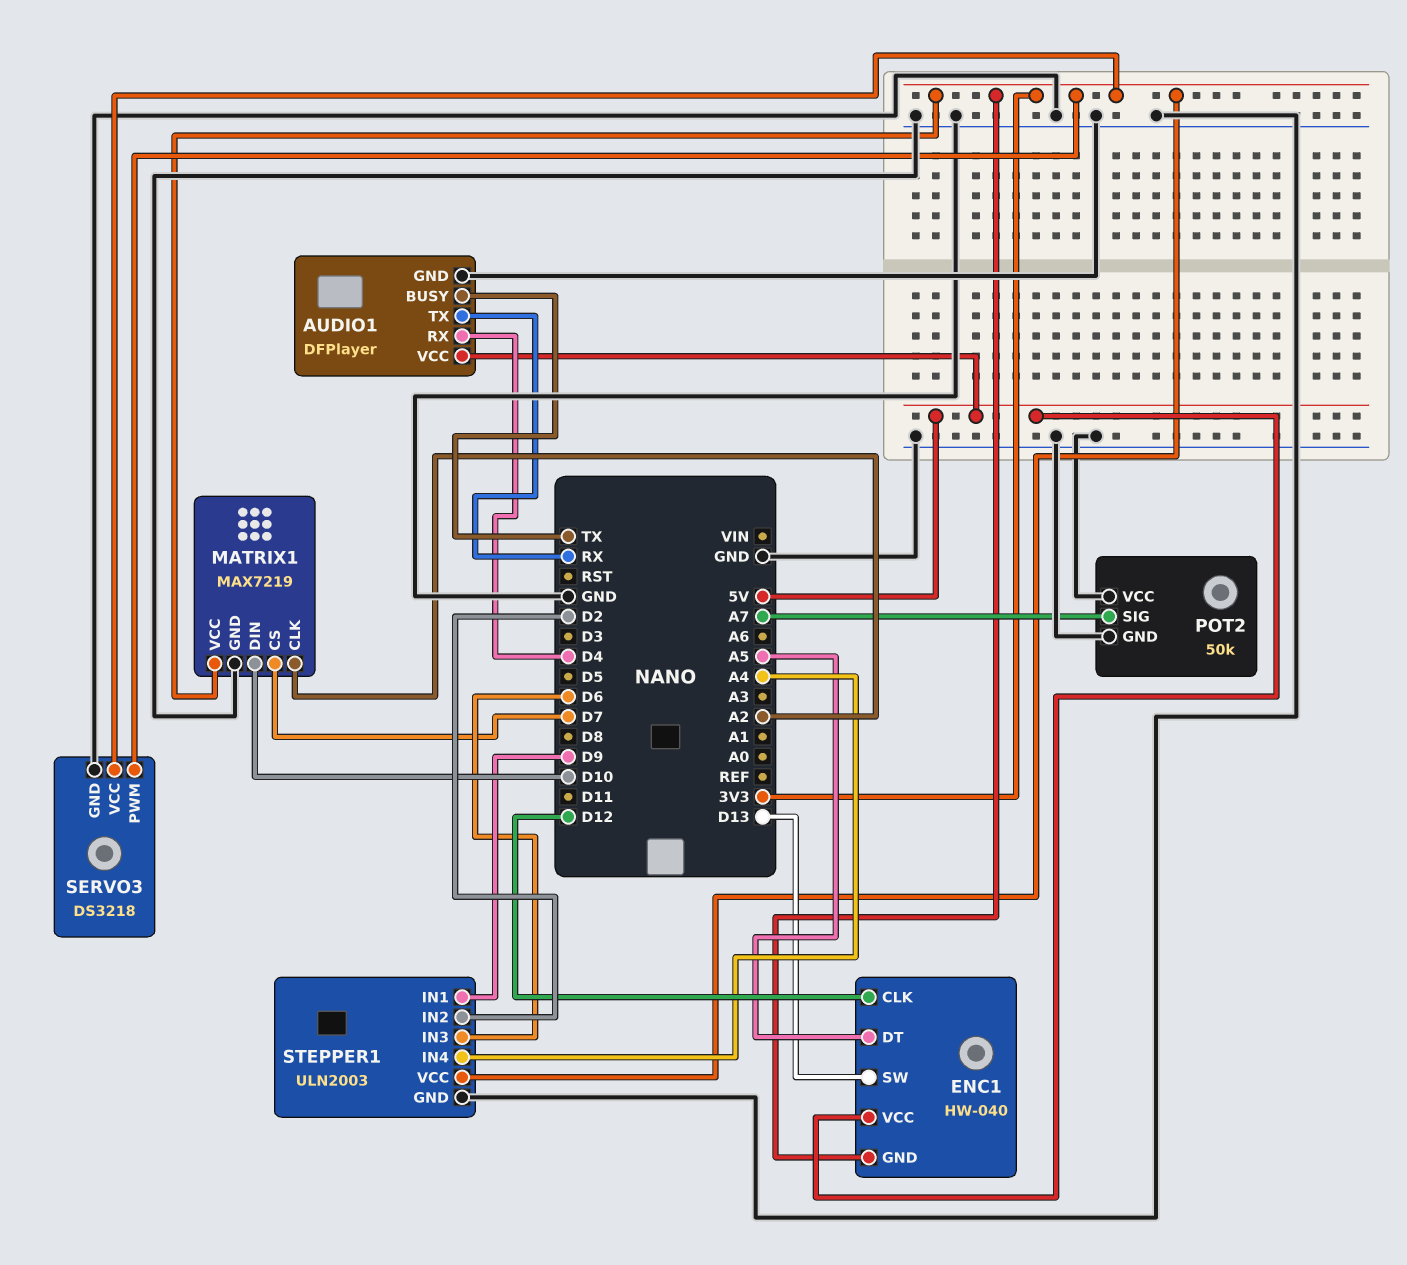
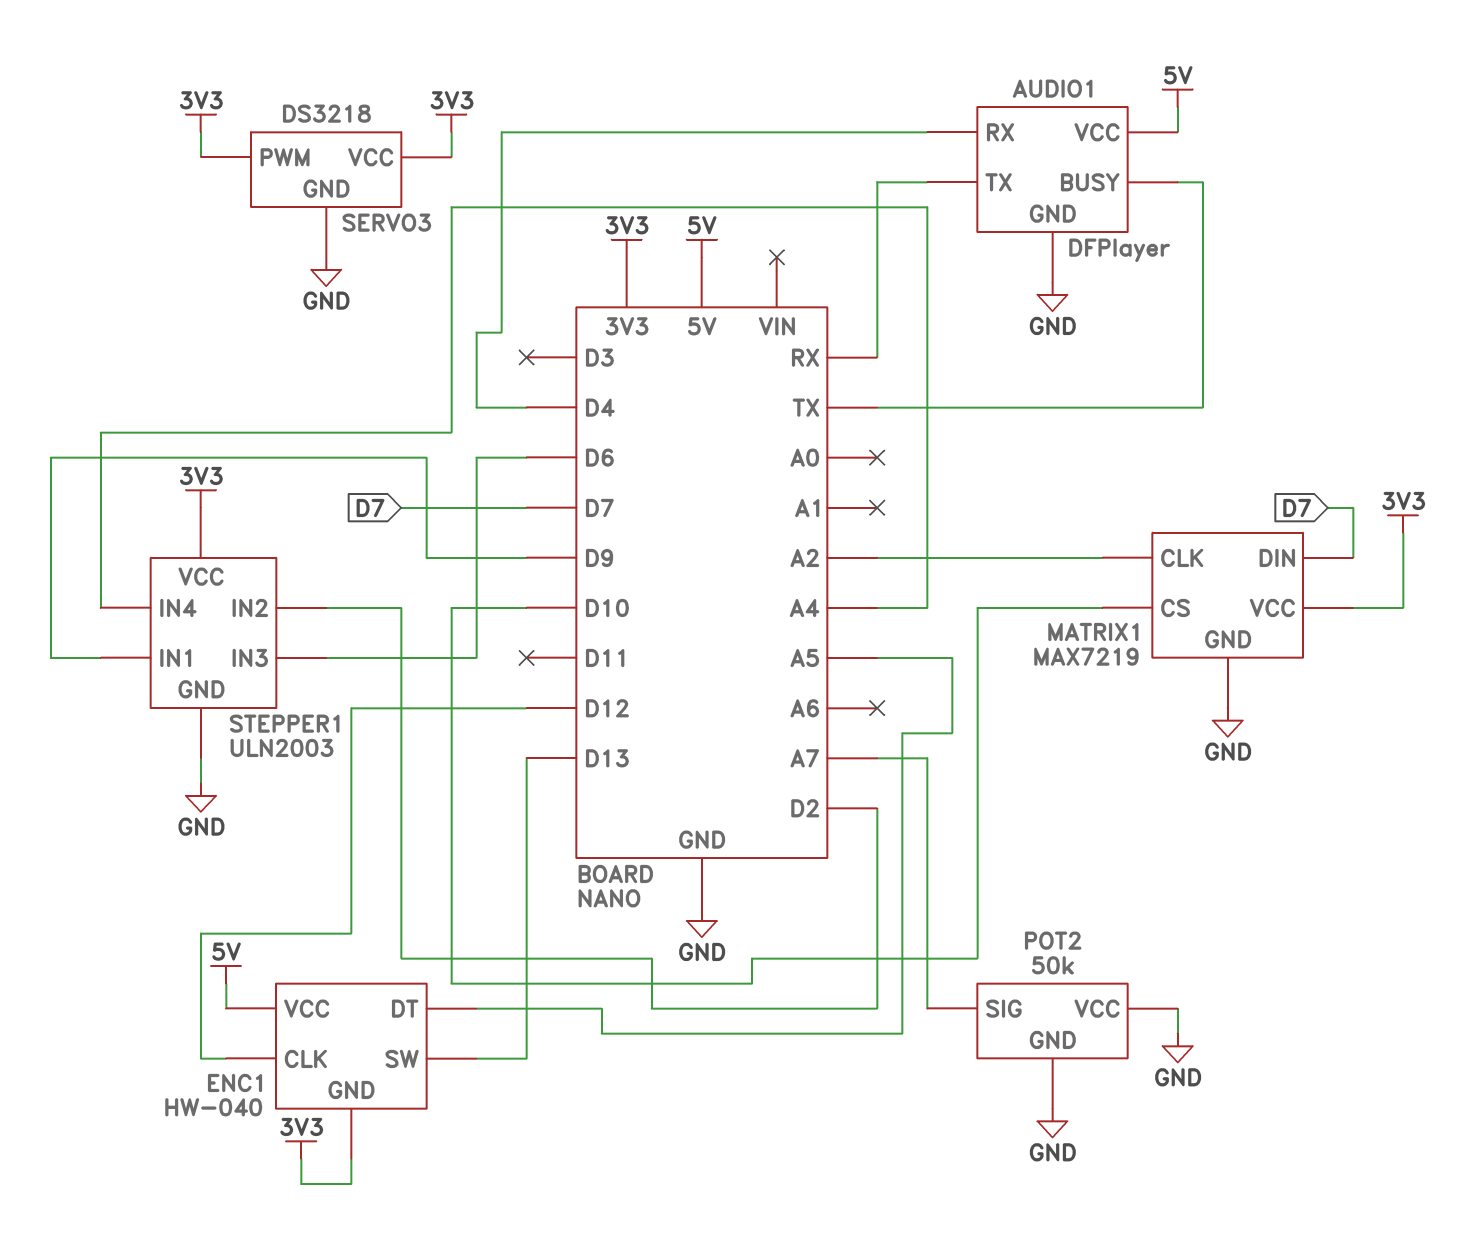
MATRIX1 pin CS: D7 -> D10
MATRIX1 pin DIN: D10 -> D7

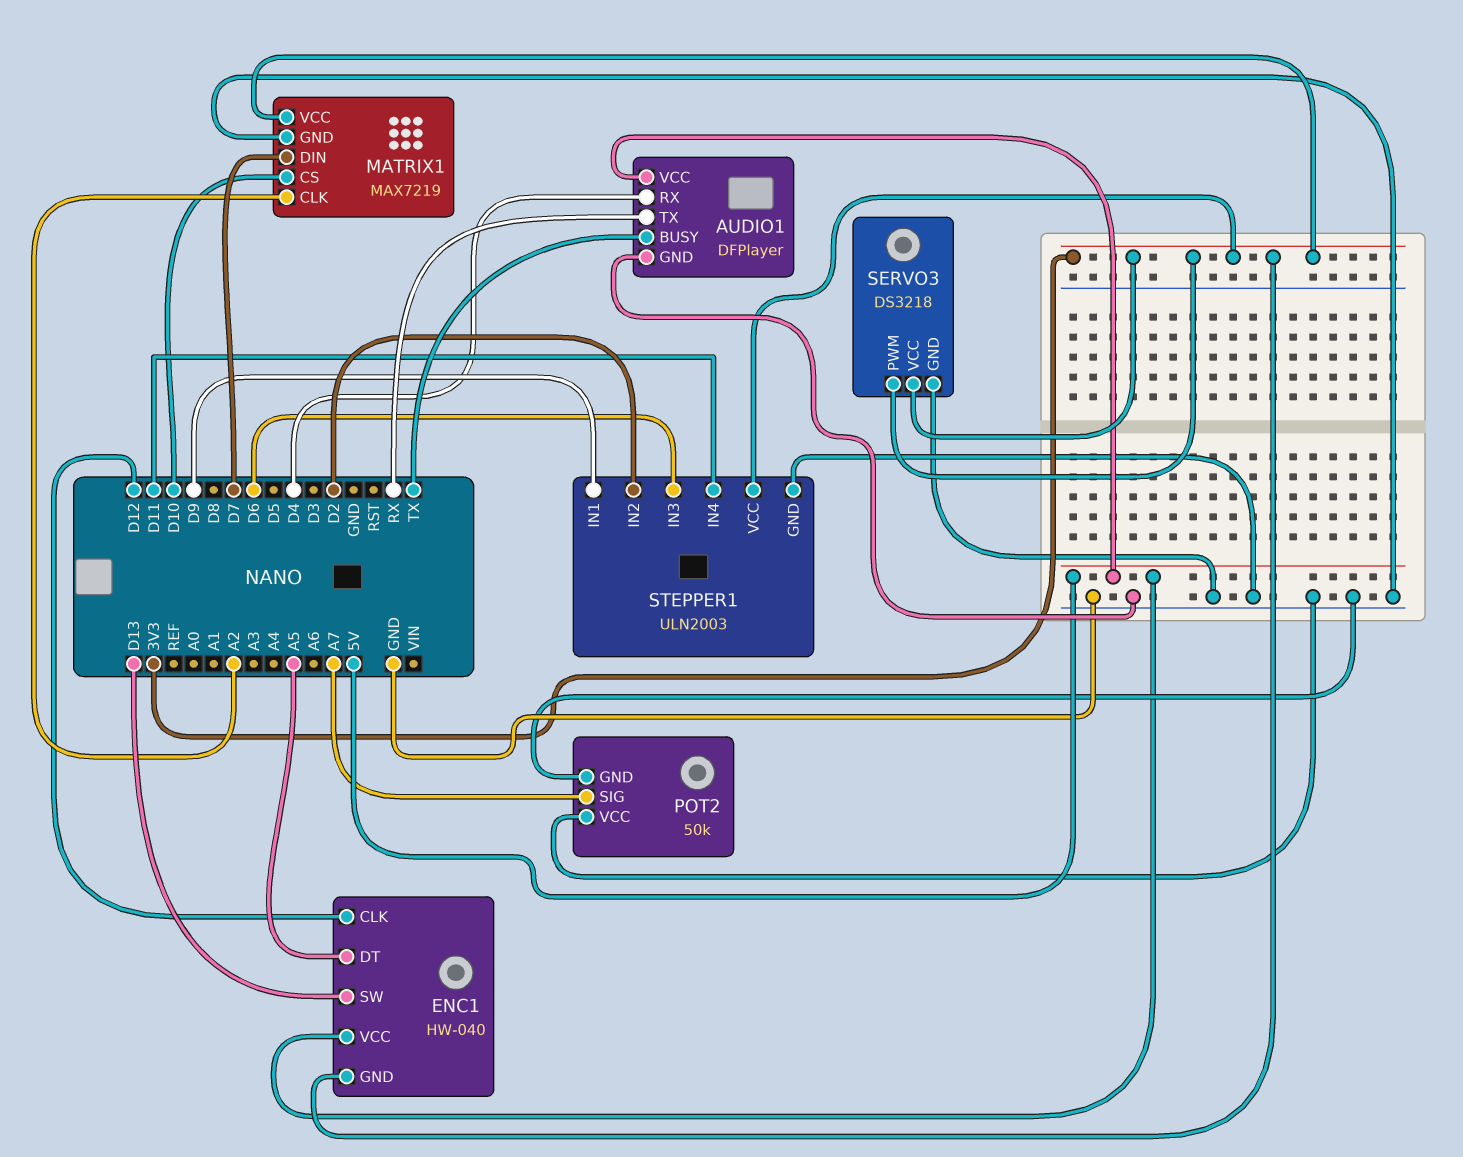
STEPPER1 pin IN4: A4 -> D11

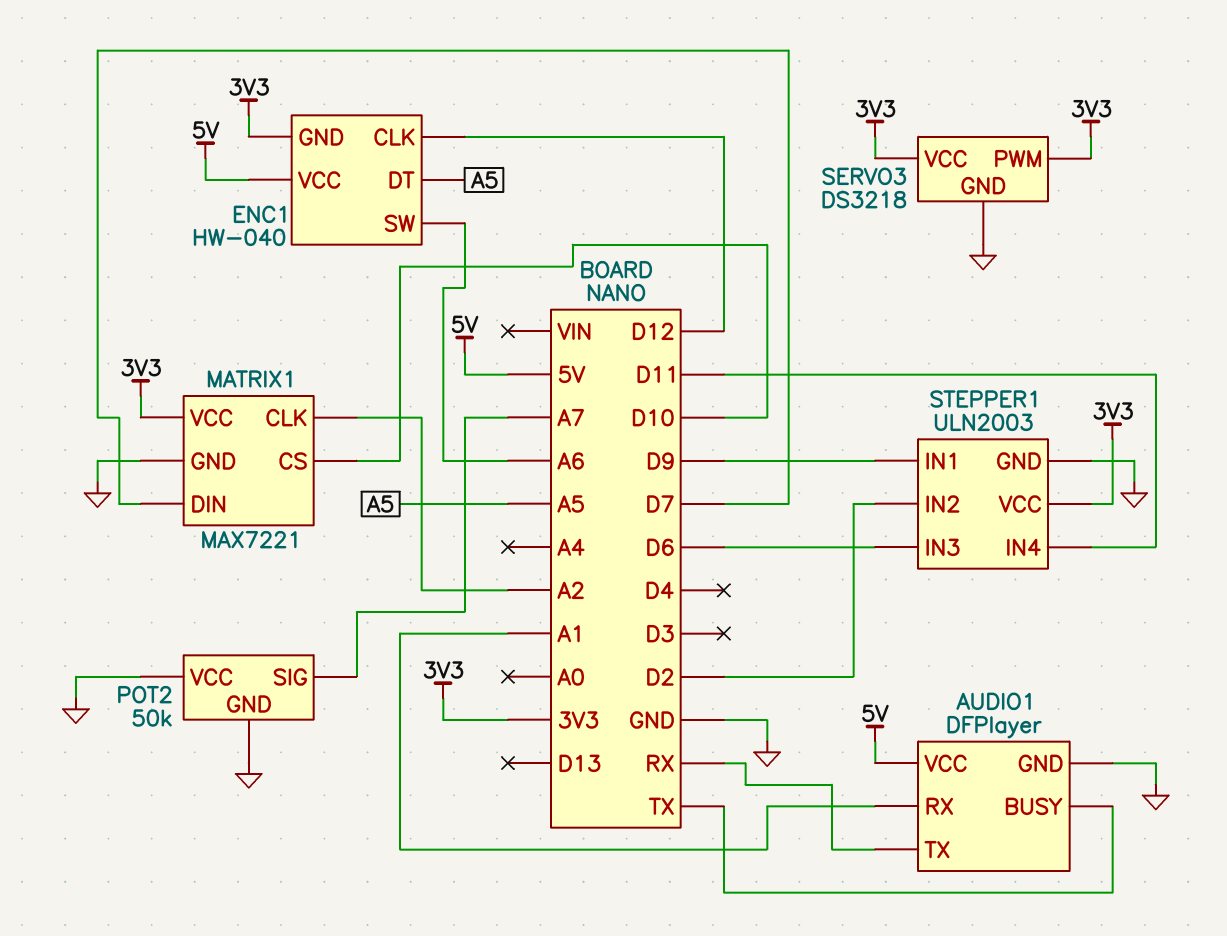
AUDIO1 pin RX: D4 -> A1
ENC1 pin SW: D13 -> A6
MATRIX1: MAX7219 -> MAX7221

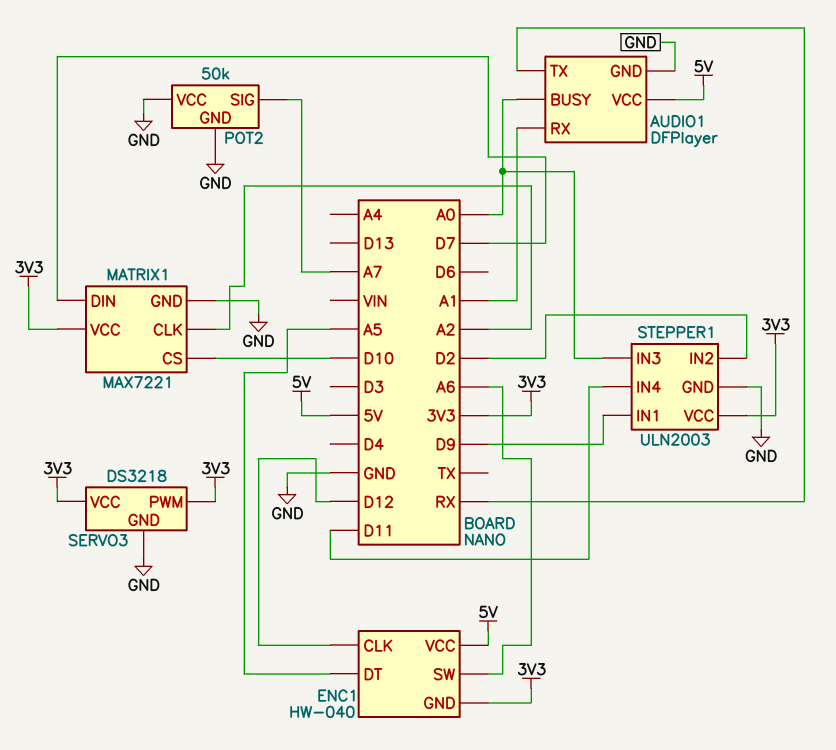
AUDIO1 pin BUSY: TX -> A0
STEPPER1 pin IN3: D6 -> A0

